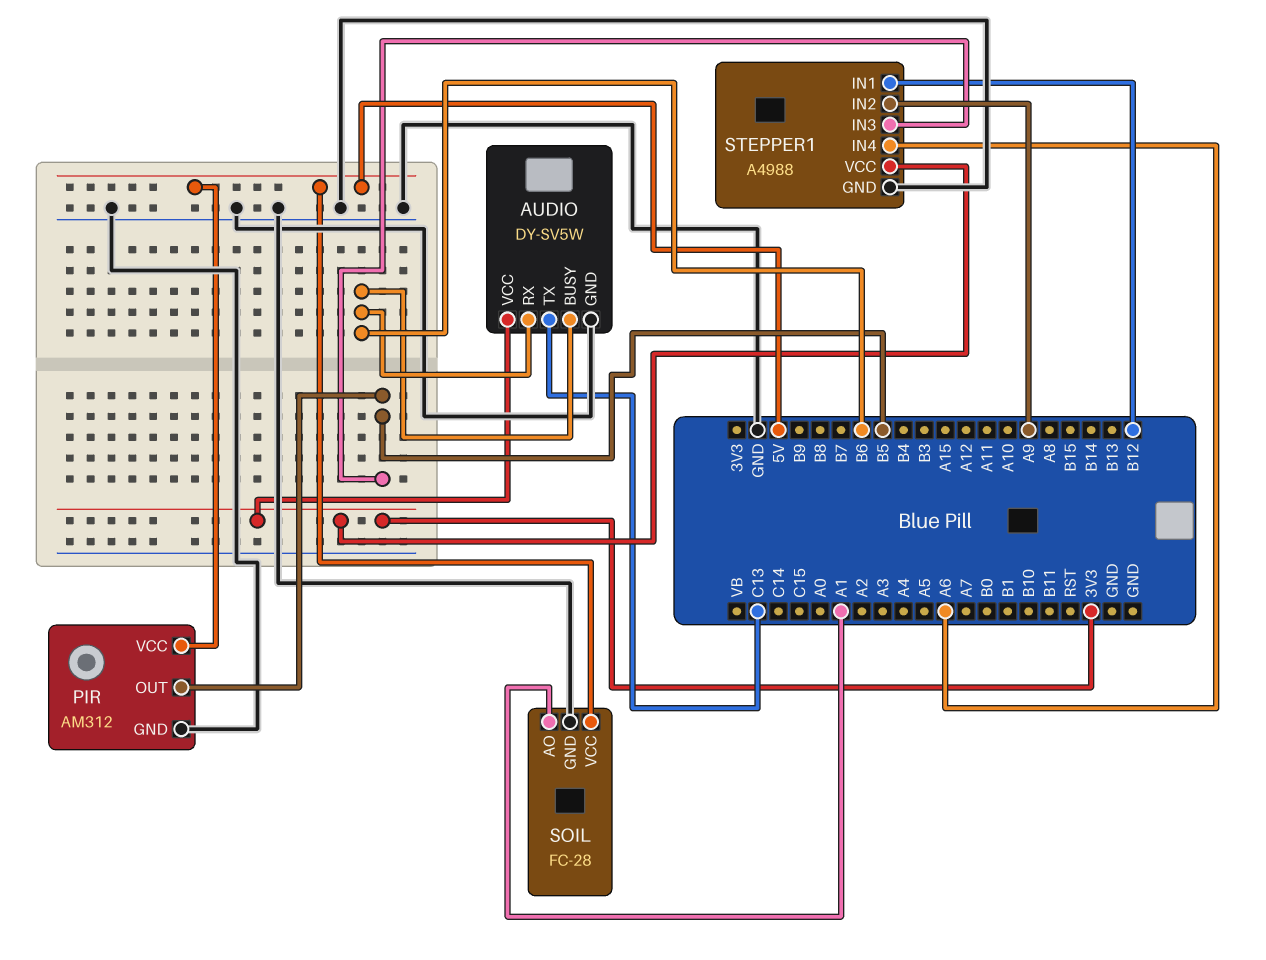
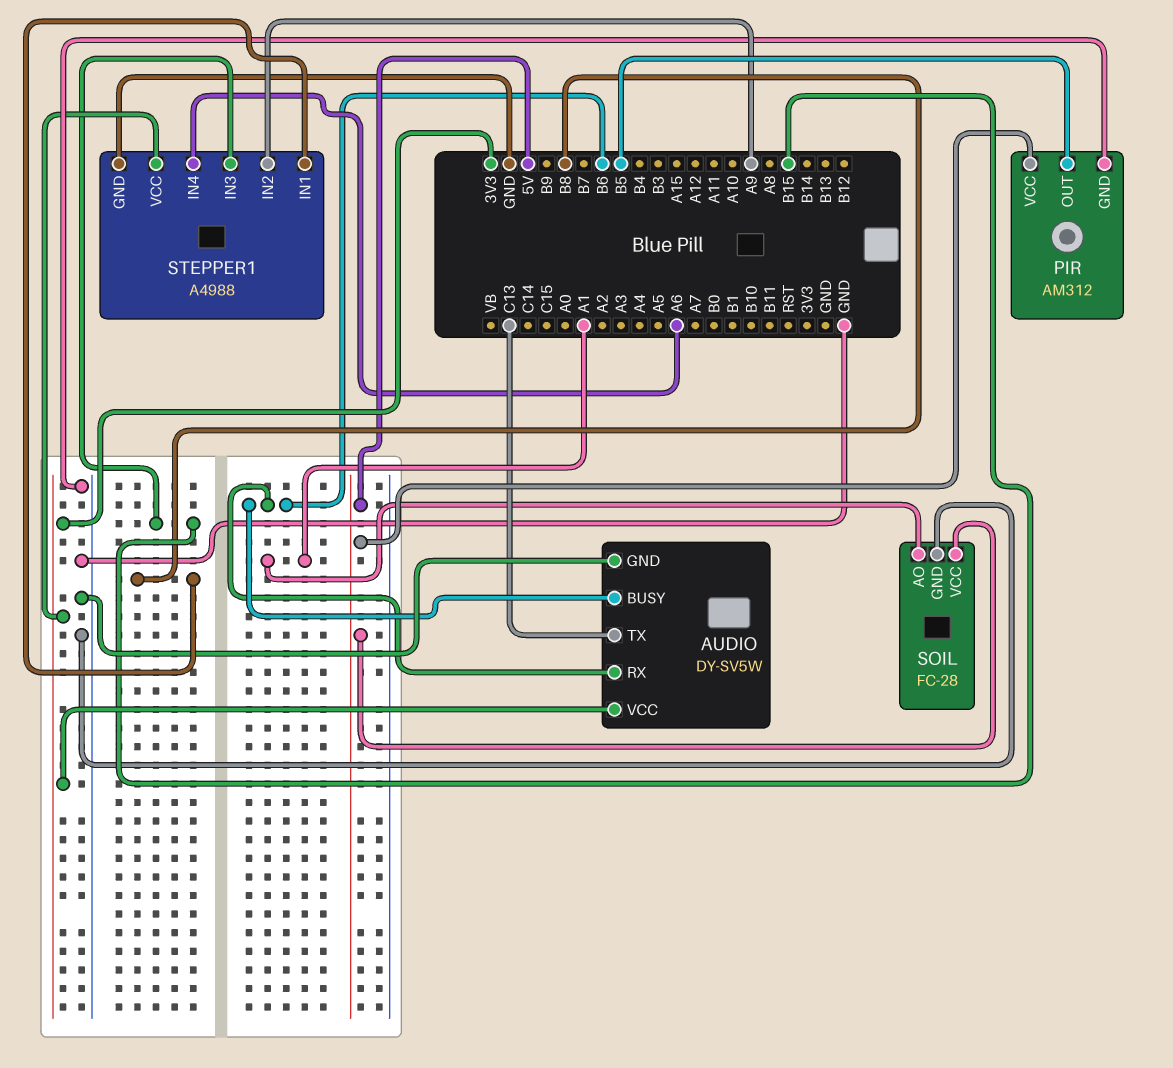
STEPPER1 pin IN1: B12 -> B8
STEPPER1 pin IN3: B5 -> B15

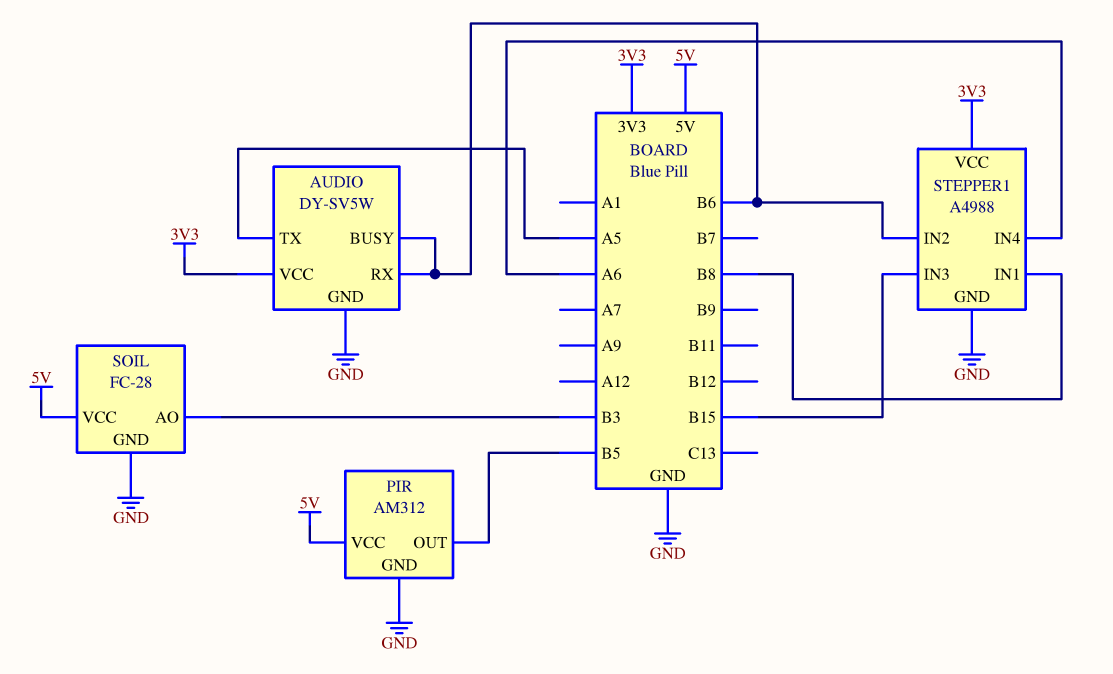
AUDIO pin TX: C13 -> A5
SOIL pin AO: A1 -> B3
STEPPER1 pin IN2: A9 -> B6

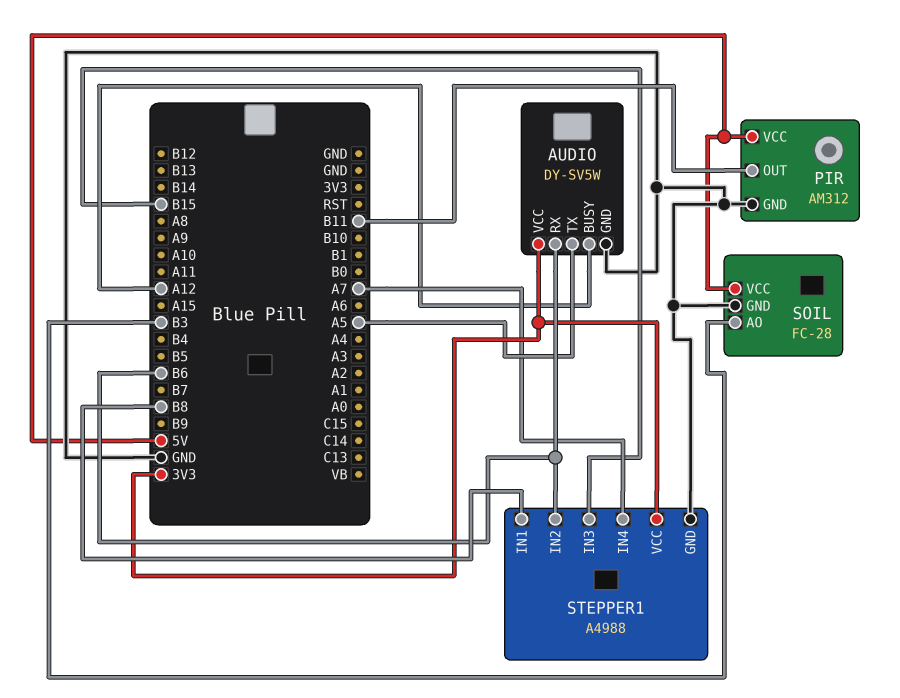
AUDIO pin BUSY: B6 -> A12
PIR pin OUT: B5 -> B11
STEPPER1 pin IN4: A6 -> A7

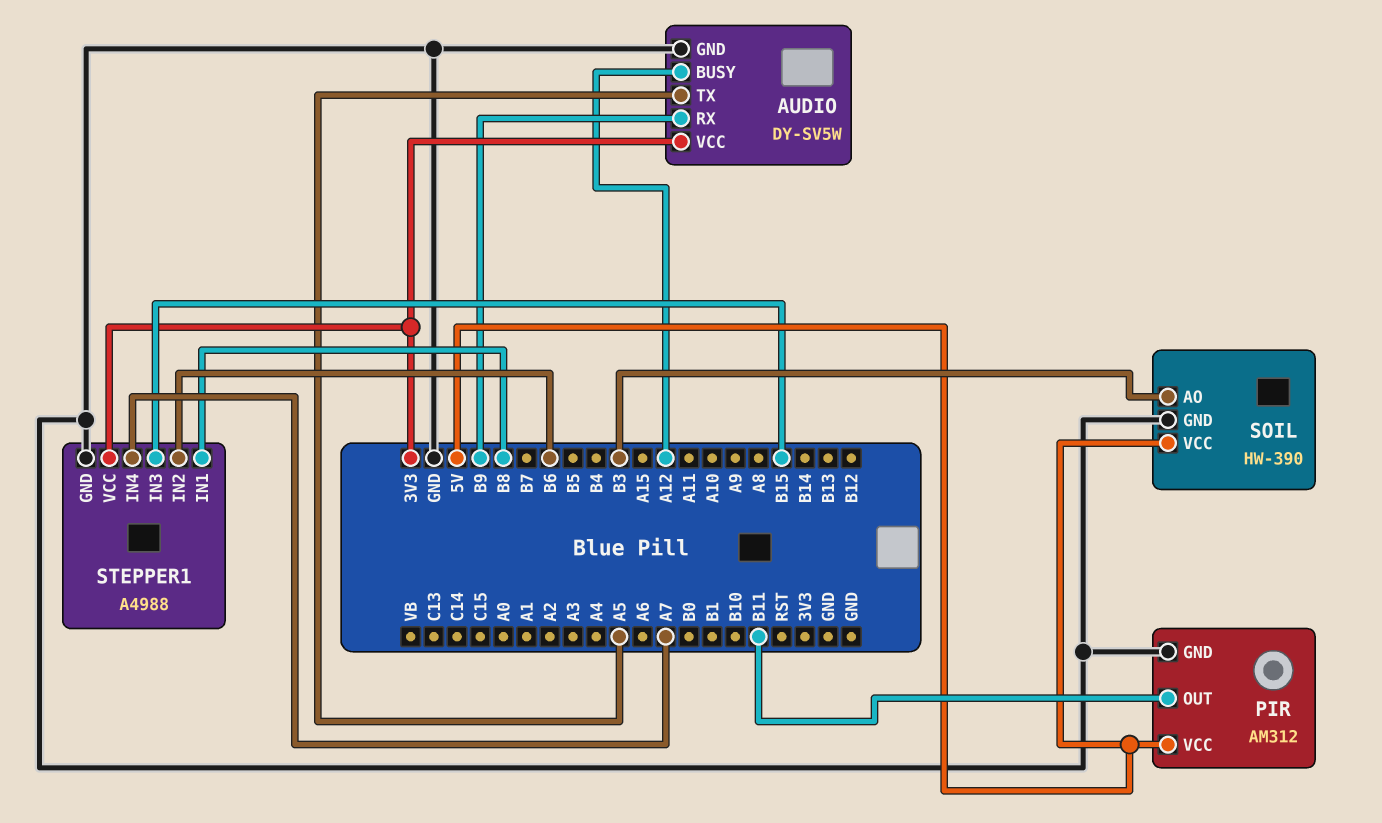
AUDIO pin RX: B6 -> B9
SOIL: FC-28 -> HW-390

